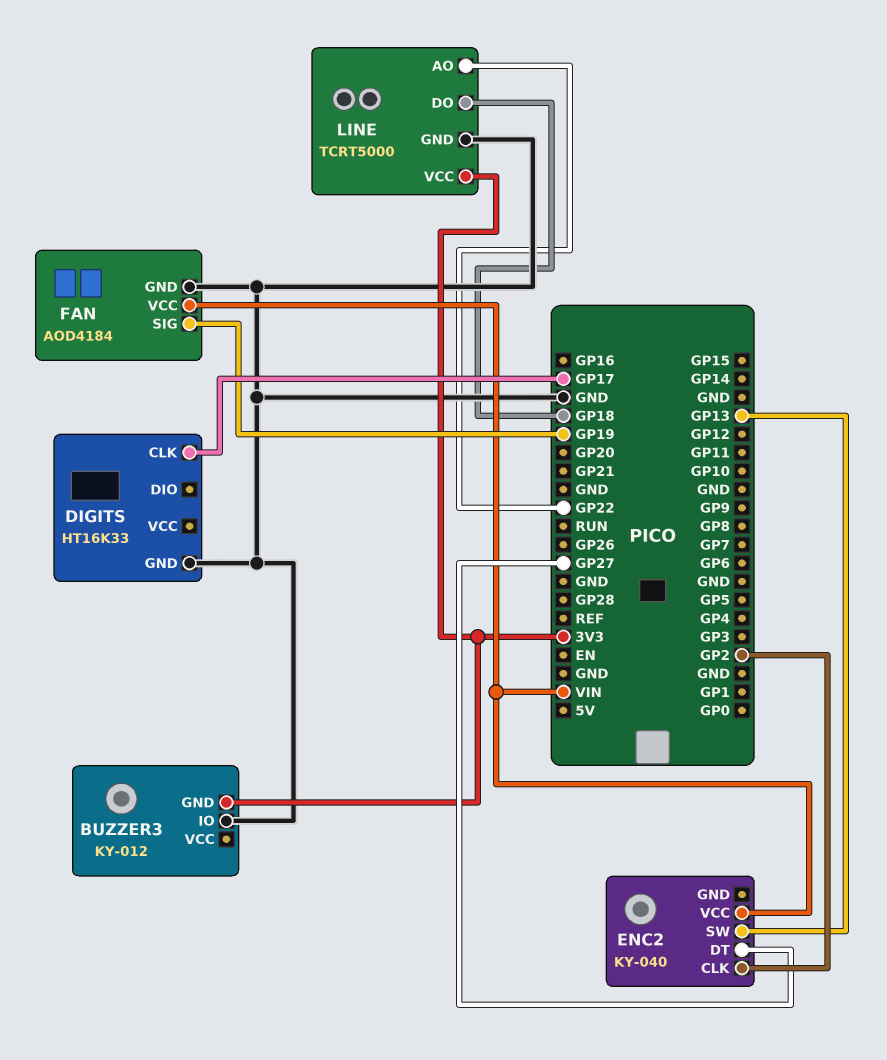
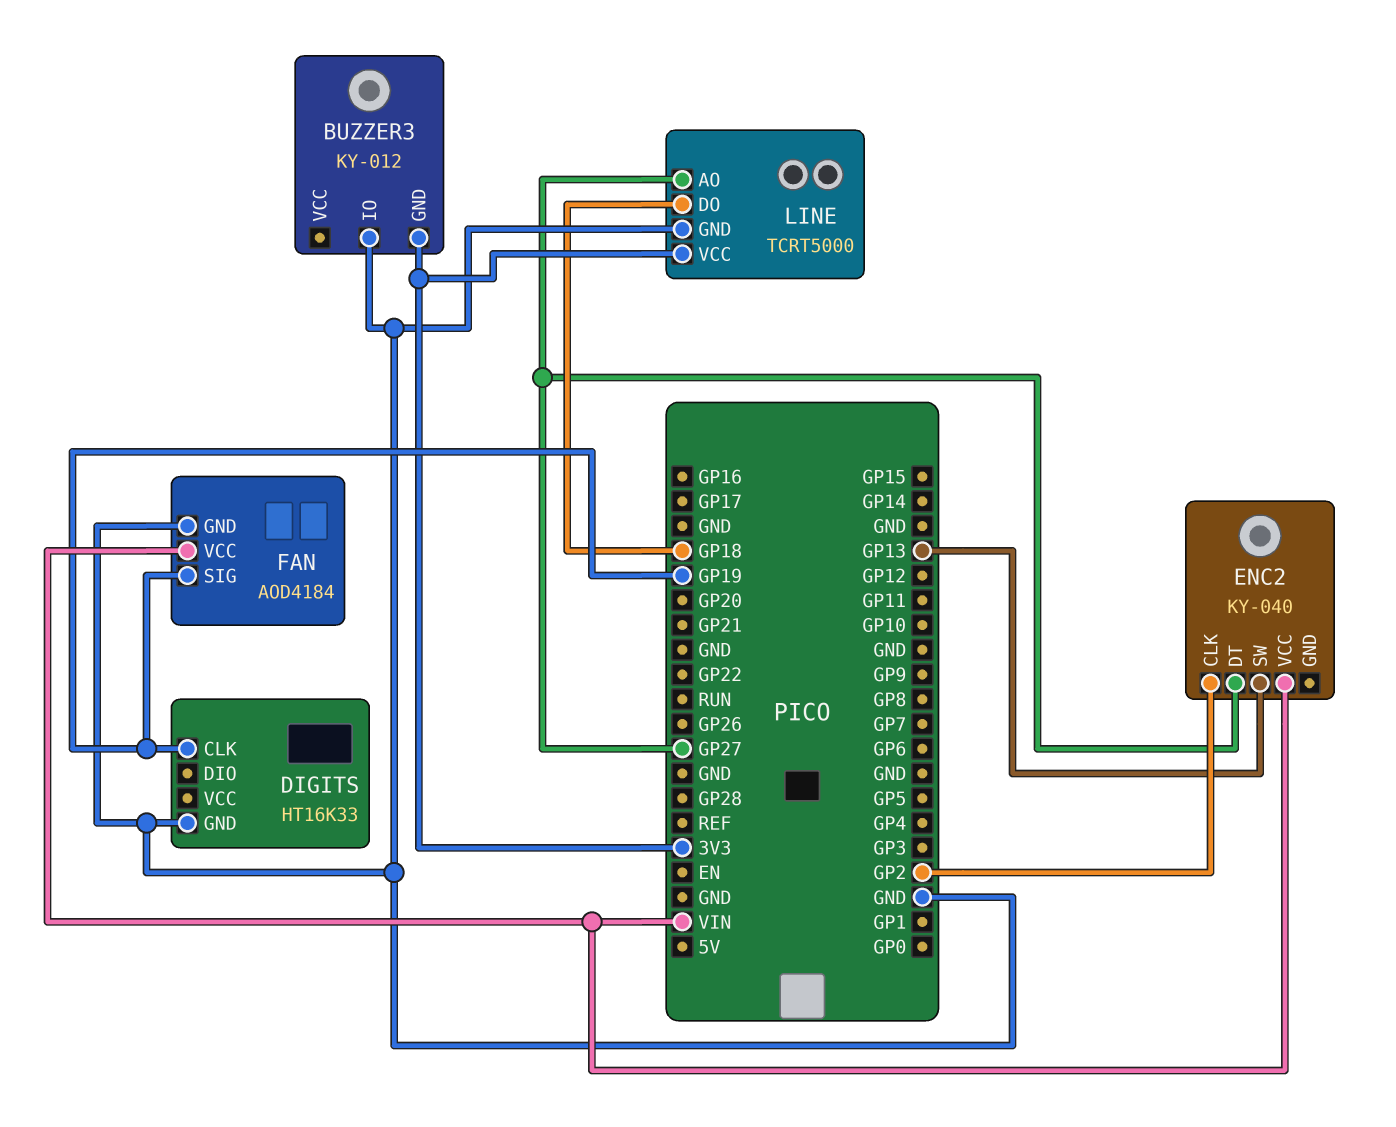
DIGITS pin CLK: GP17 -> GP19
LINE pin AO: GP22 -> GP27

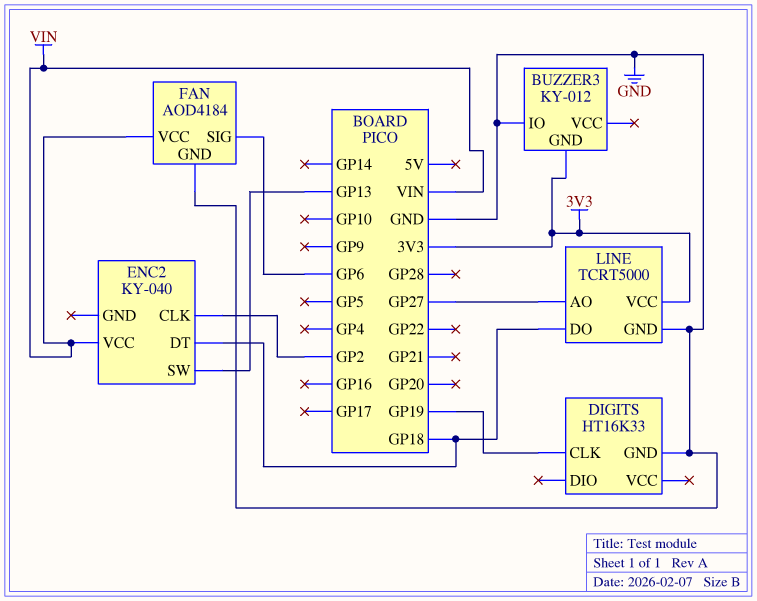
ENC2 pin DT: GP27 -> GP18
FAN pin SIG: GP19 -> GP6

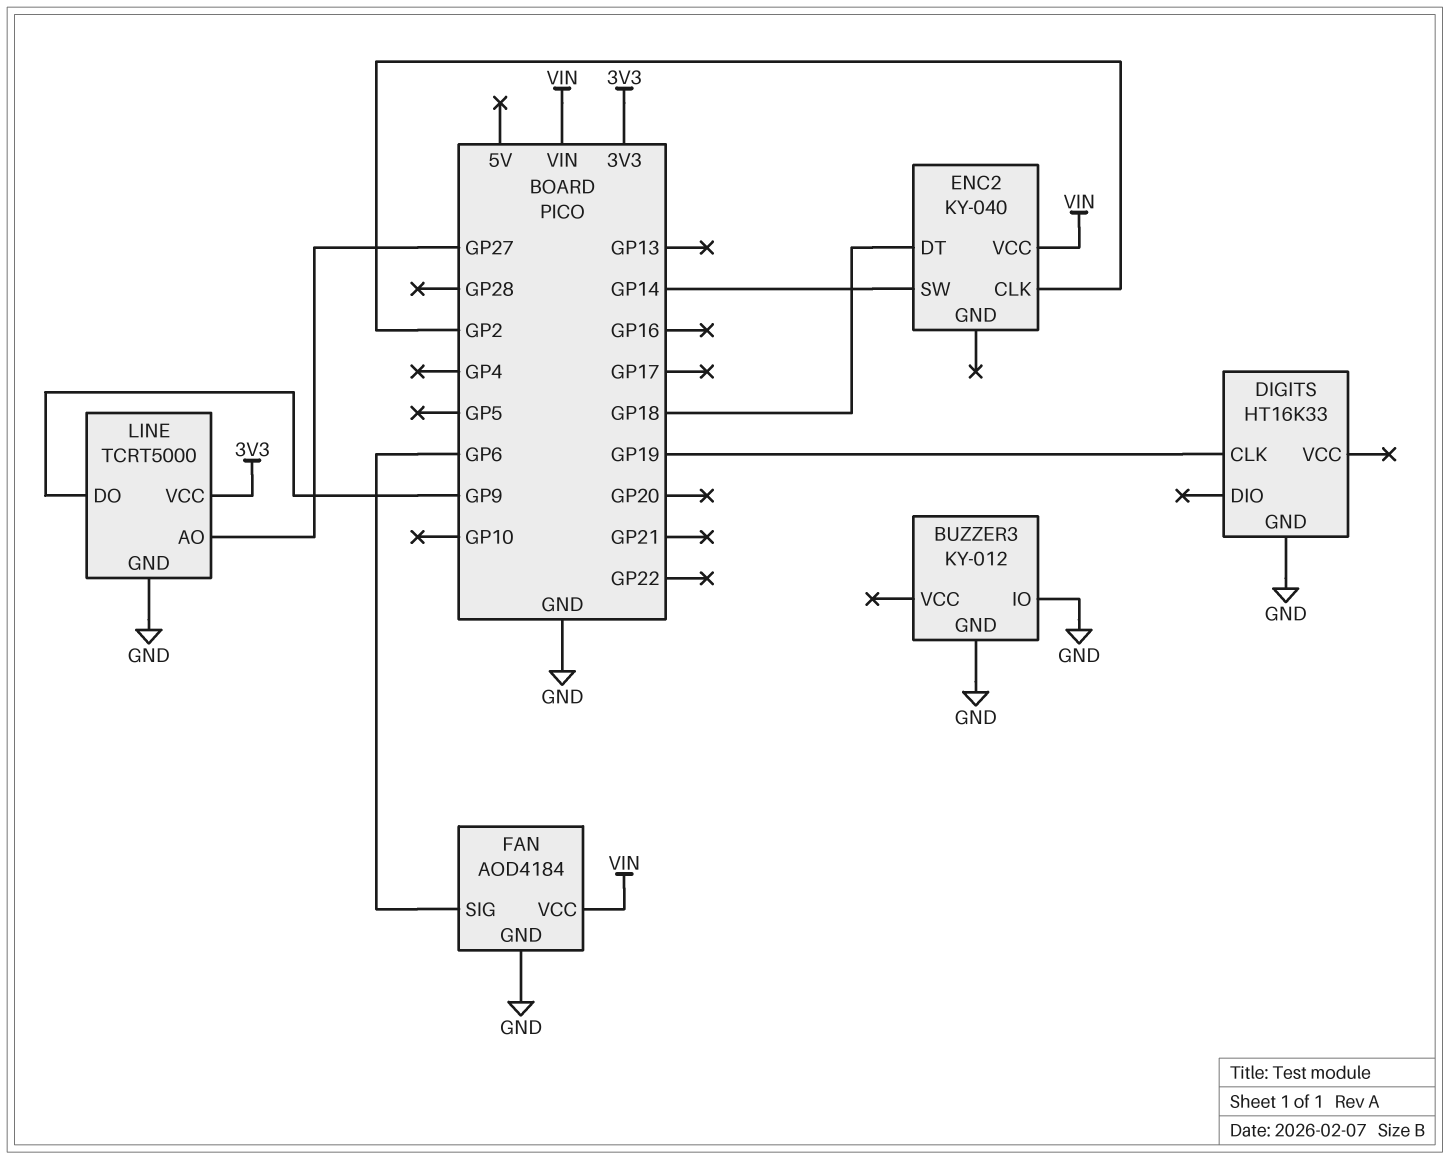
BUZZER3 pin GND: 3V3 -> GND
ENC2 pin SW: GP13 -> GP14
LINE pin DO: GP18 -> GP9

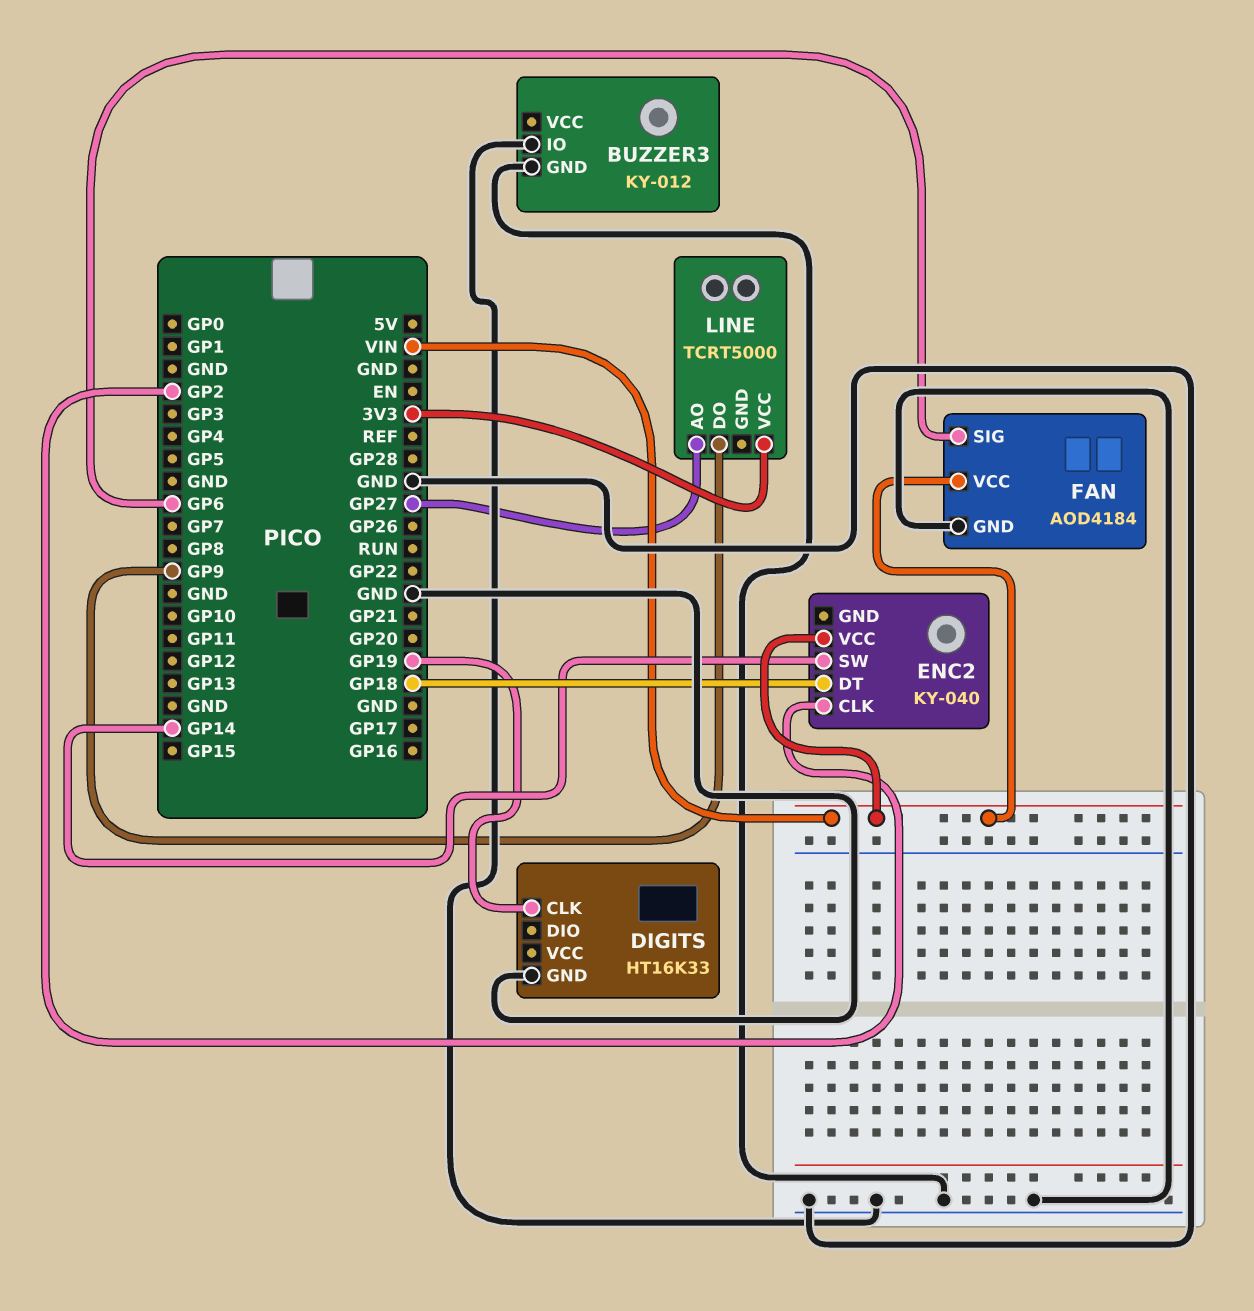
LINE pin GND: GND -> none

